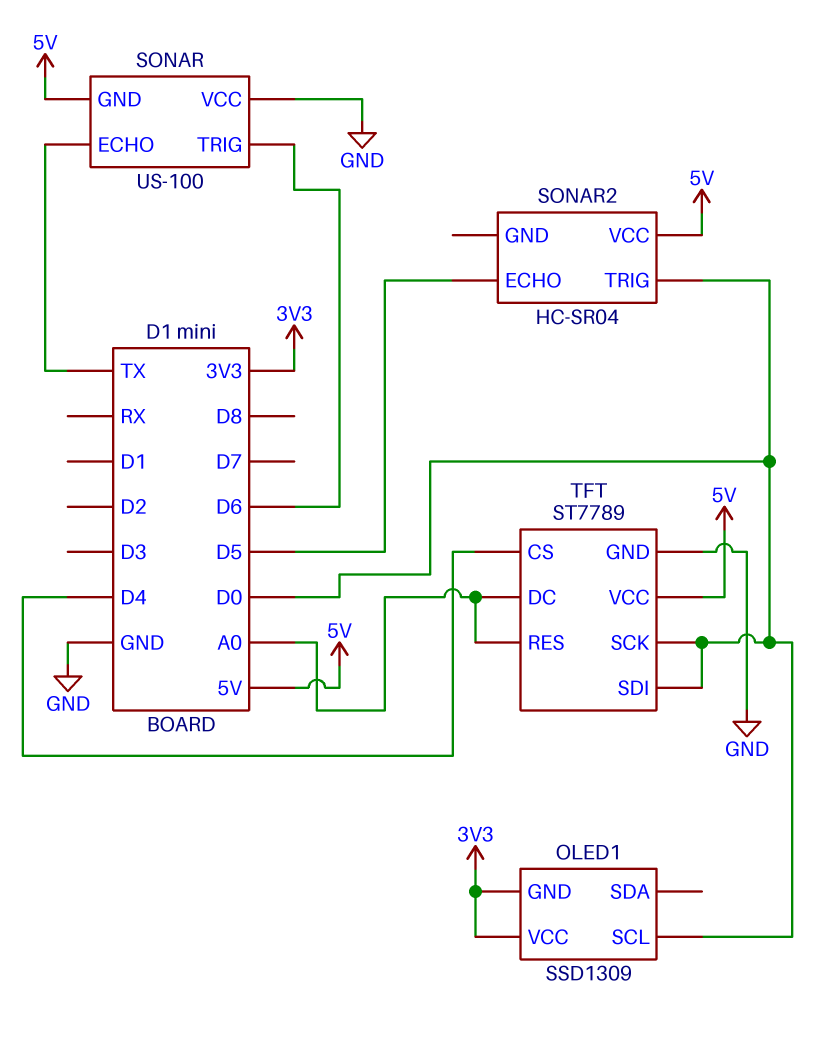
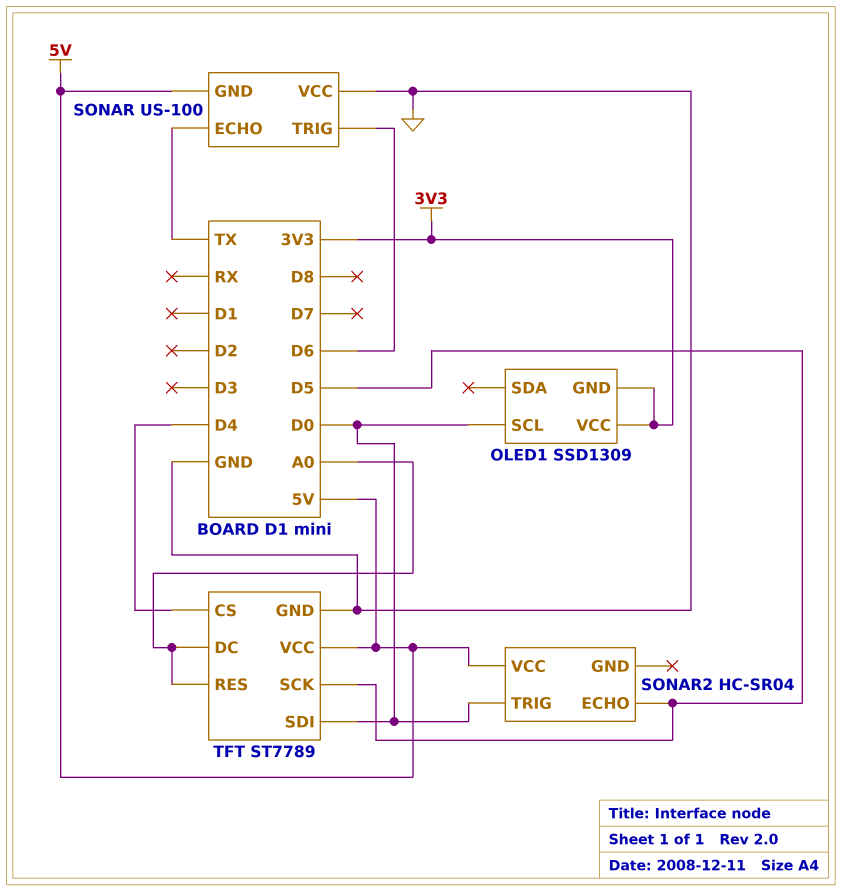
TFT pin SCK: D0 -> D5

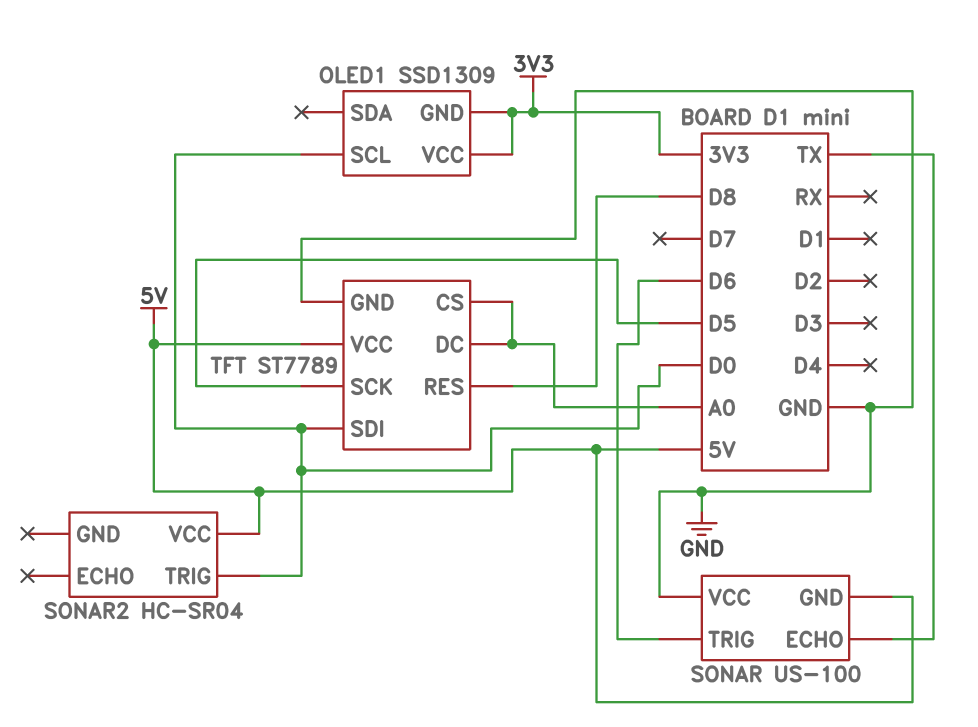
SONAR2 pin ECHO: D5 -> none
TFT pin CS: D4 -> A0
TFT pin RES: A0 -> D8

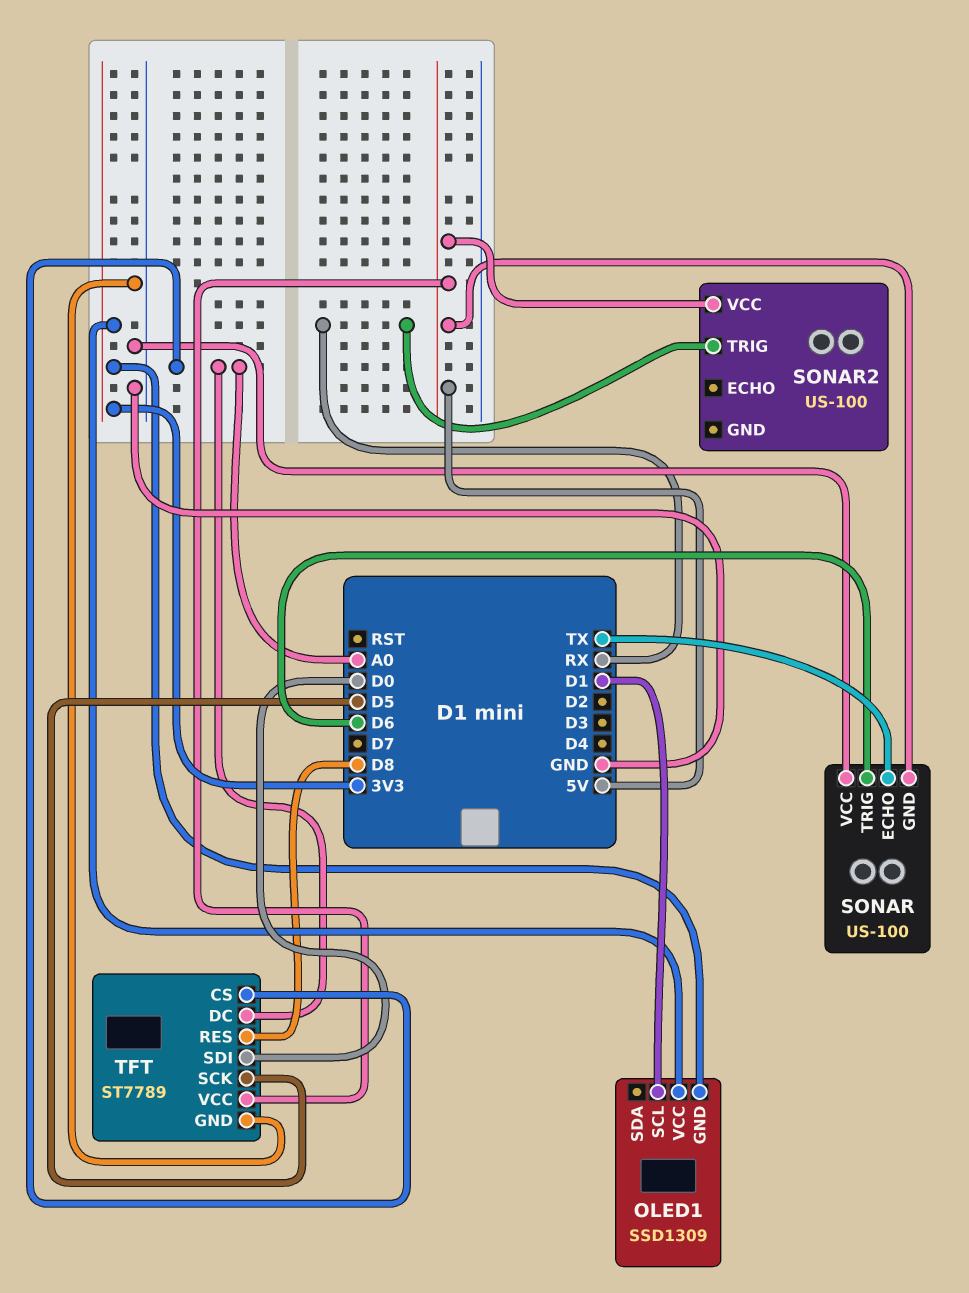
OLED1 pin SCL: D0 -> D1
SONAR2: HC-SR04 -> US-100
SONAR2 pin TRIG: D0 -> RX

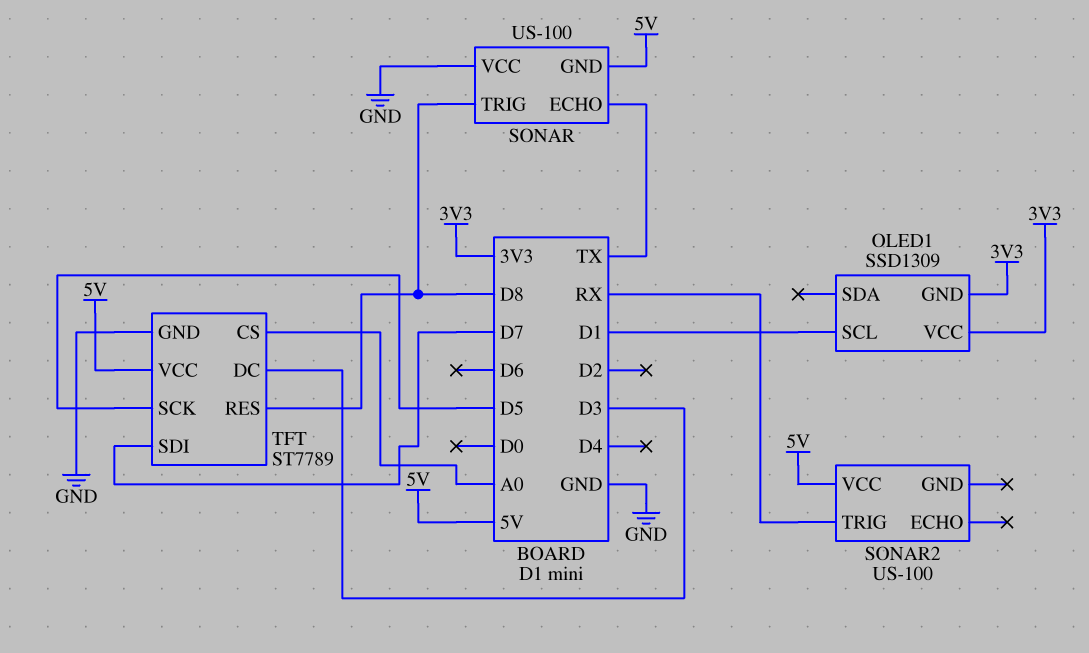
SONAR pin TRIG: D6 -> D8
TFT pin DC: A0 -> D3
TFT pin SDI: D0 -> D7

